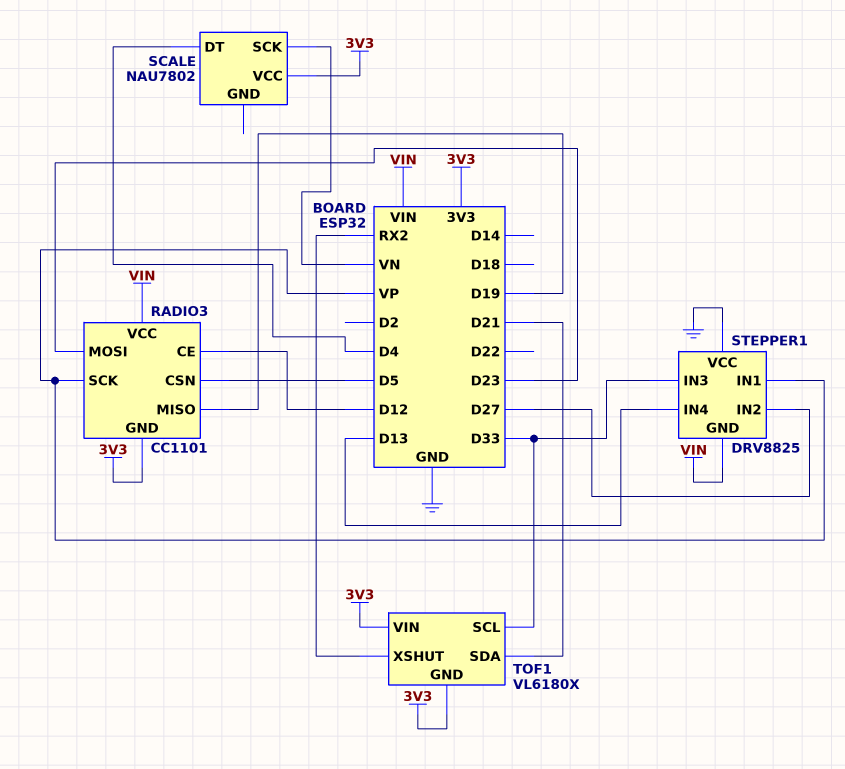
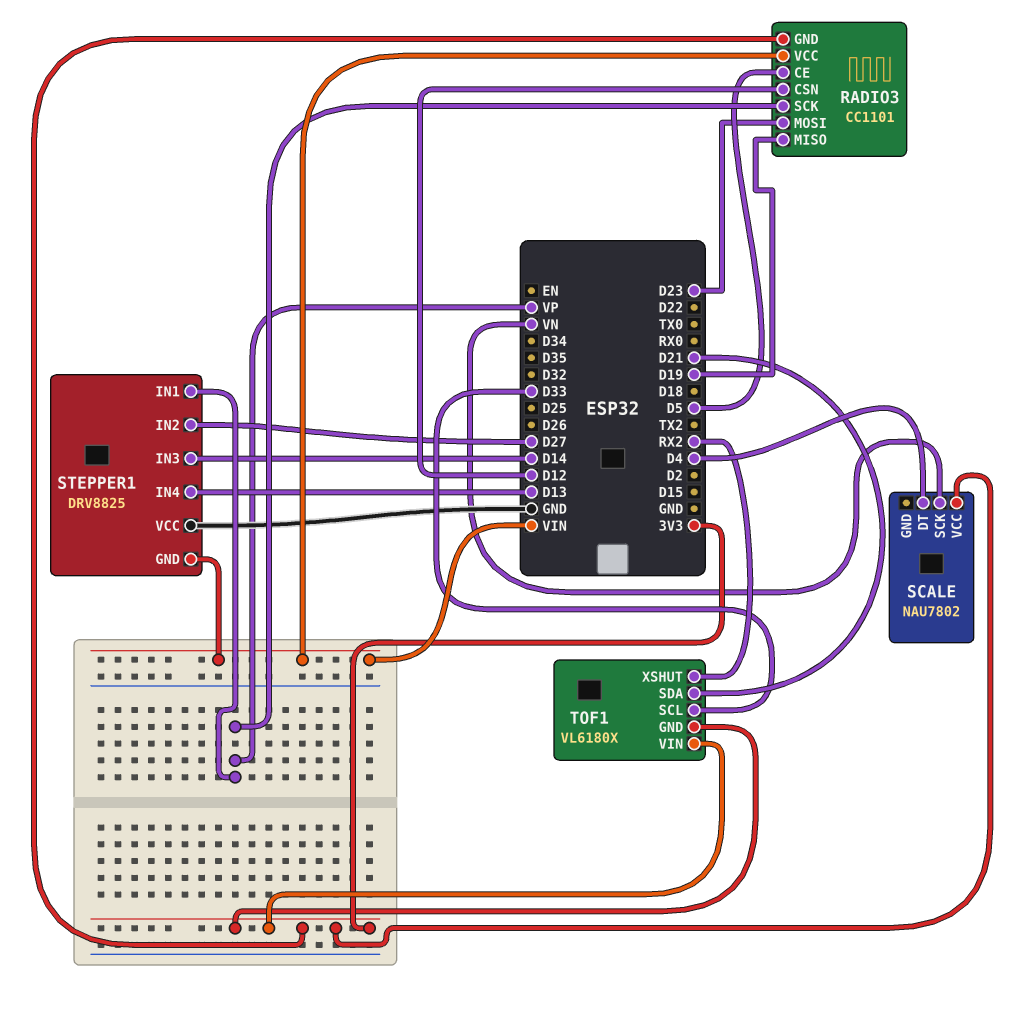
RADIO3 pin CE: D12 -> D5
RADIO3 pin CSN: D5 -> D12
STEPPER1 pin IN3: D33 -> D14

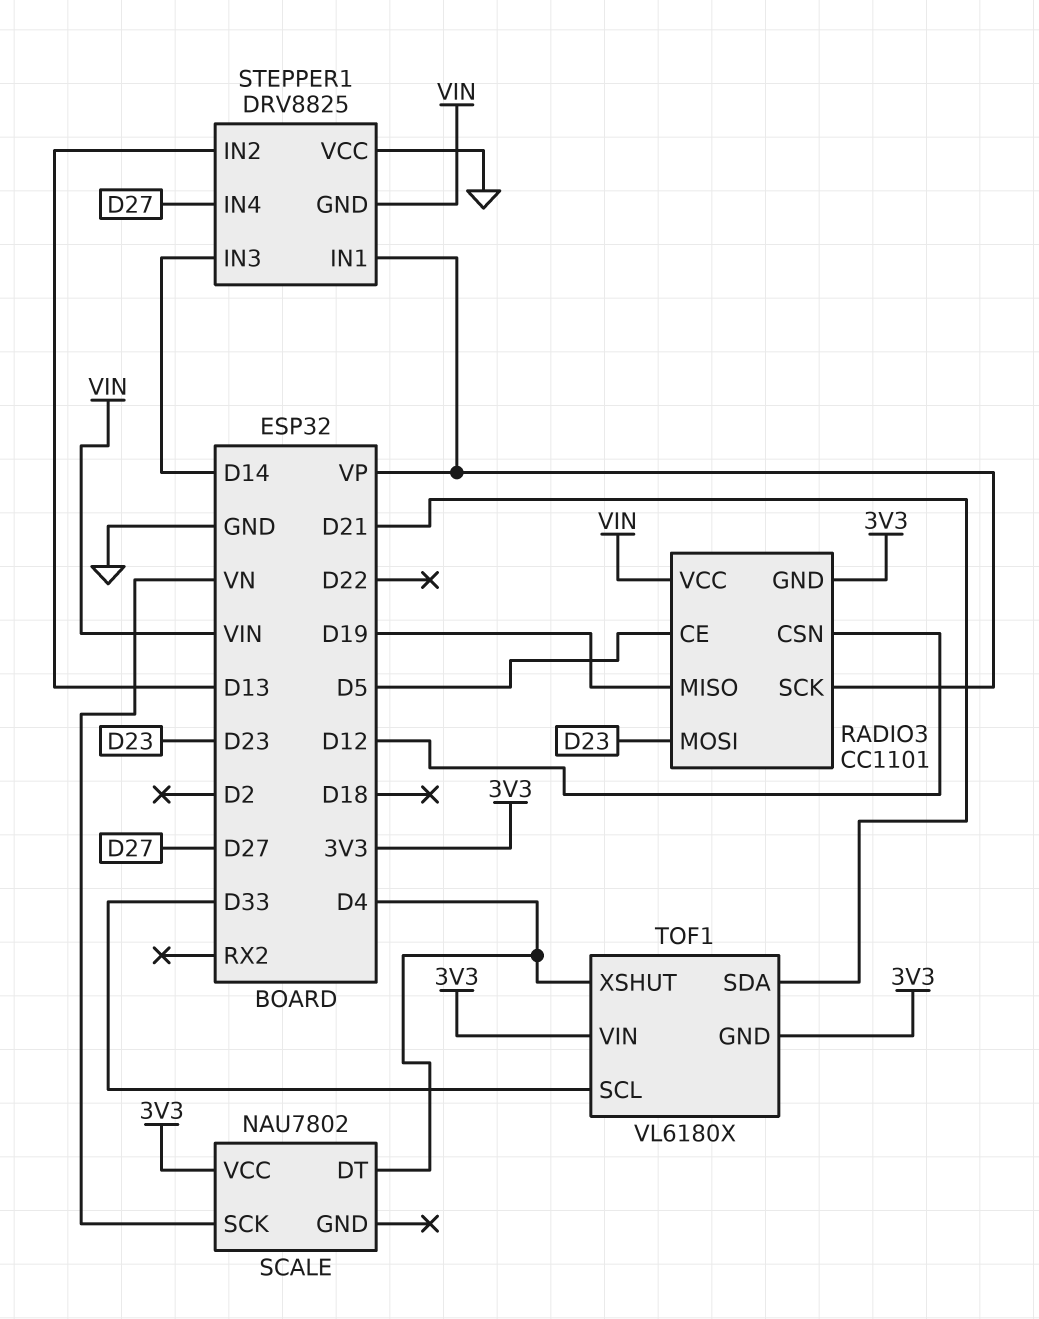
STEPPER1 pin IN2: D27 -> D13
STEPPER1 pin IN4: D13 -> D27
TOF1 pin XSHUT: RX2 -> D4

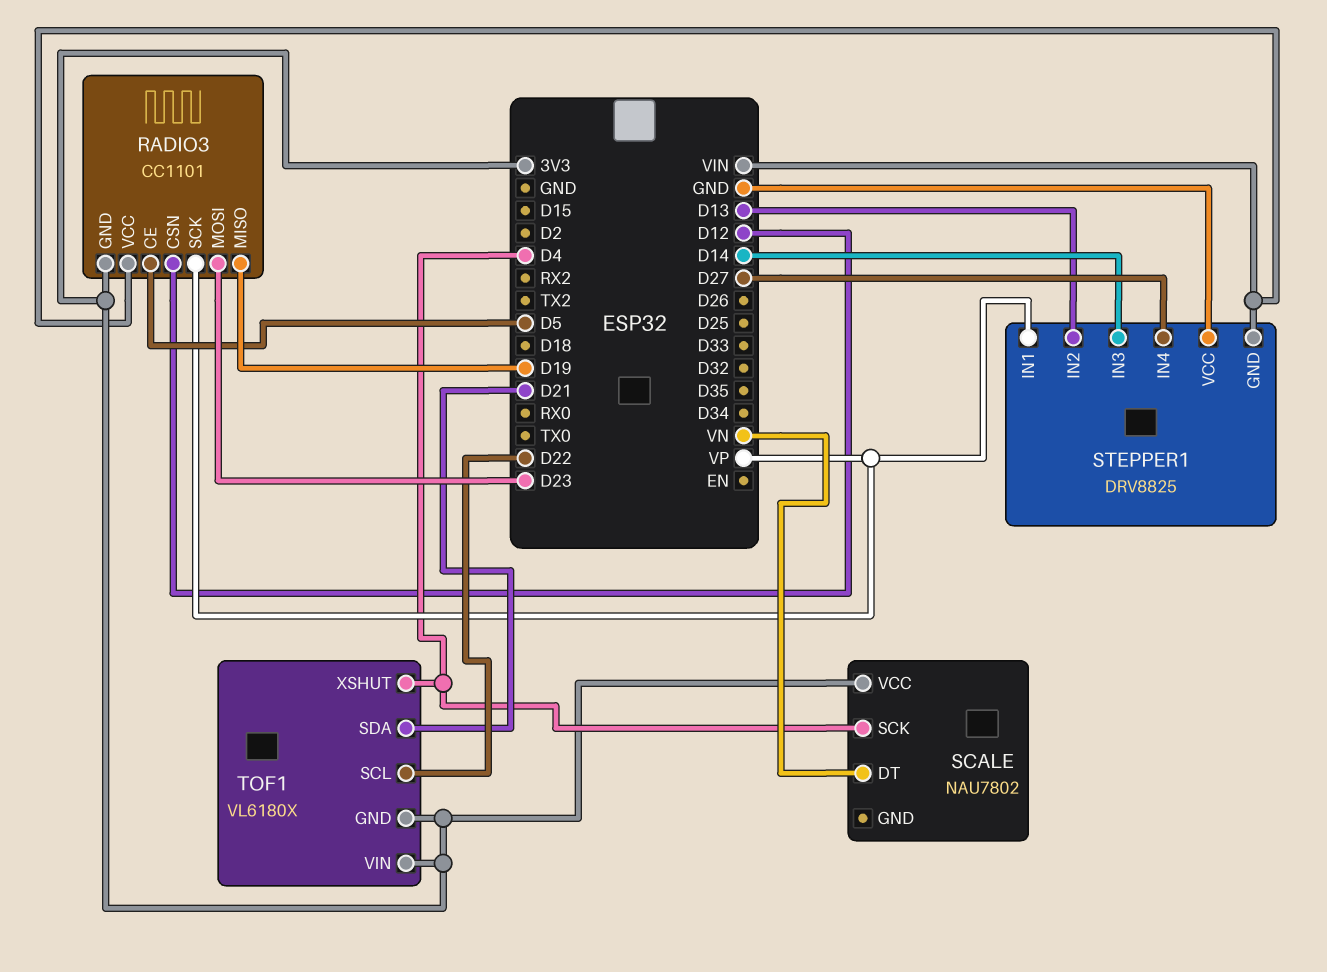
SCALE pin DT: D4 -> VN
SCALE pin SCK: VN -> D4
TOF1 pin SCL: D33 -> D22

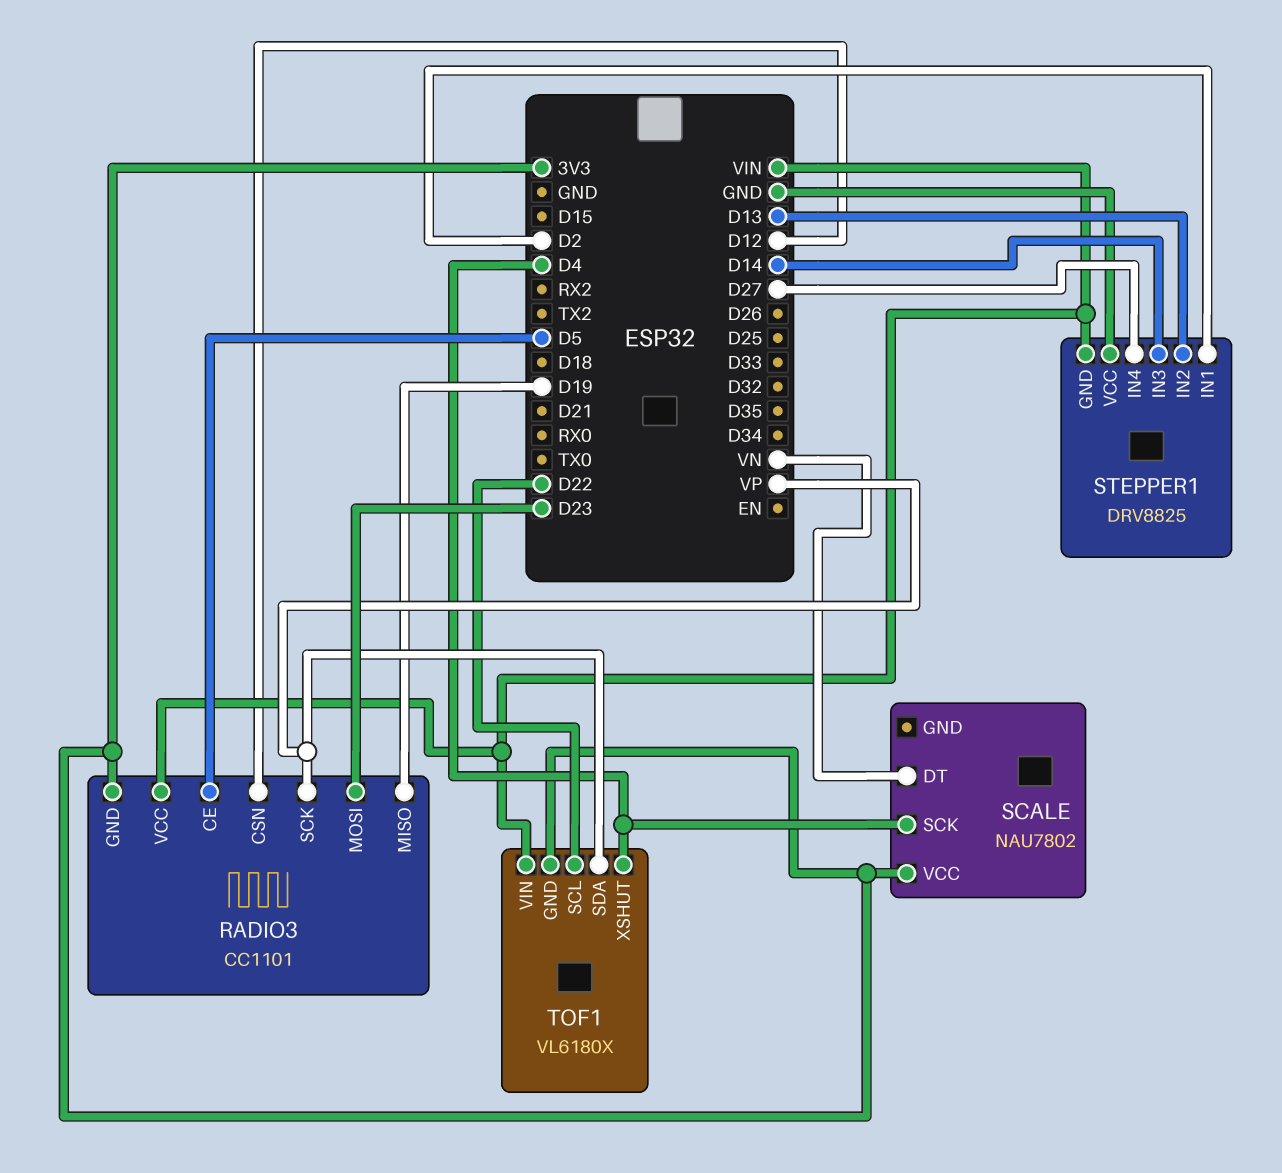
STEPPER1 pin IN1: VP -> D2
TOF1 pin SDA: D21 -> VP
TOF1 pin VIN: 3V3 -> VIN

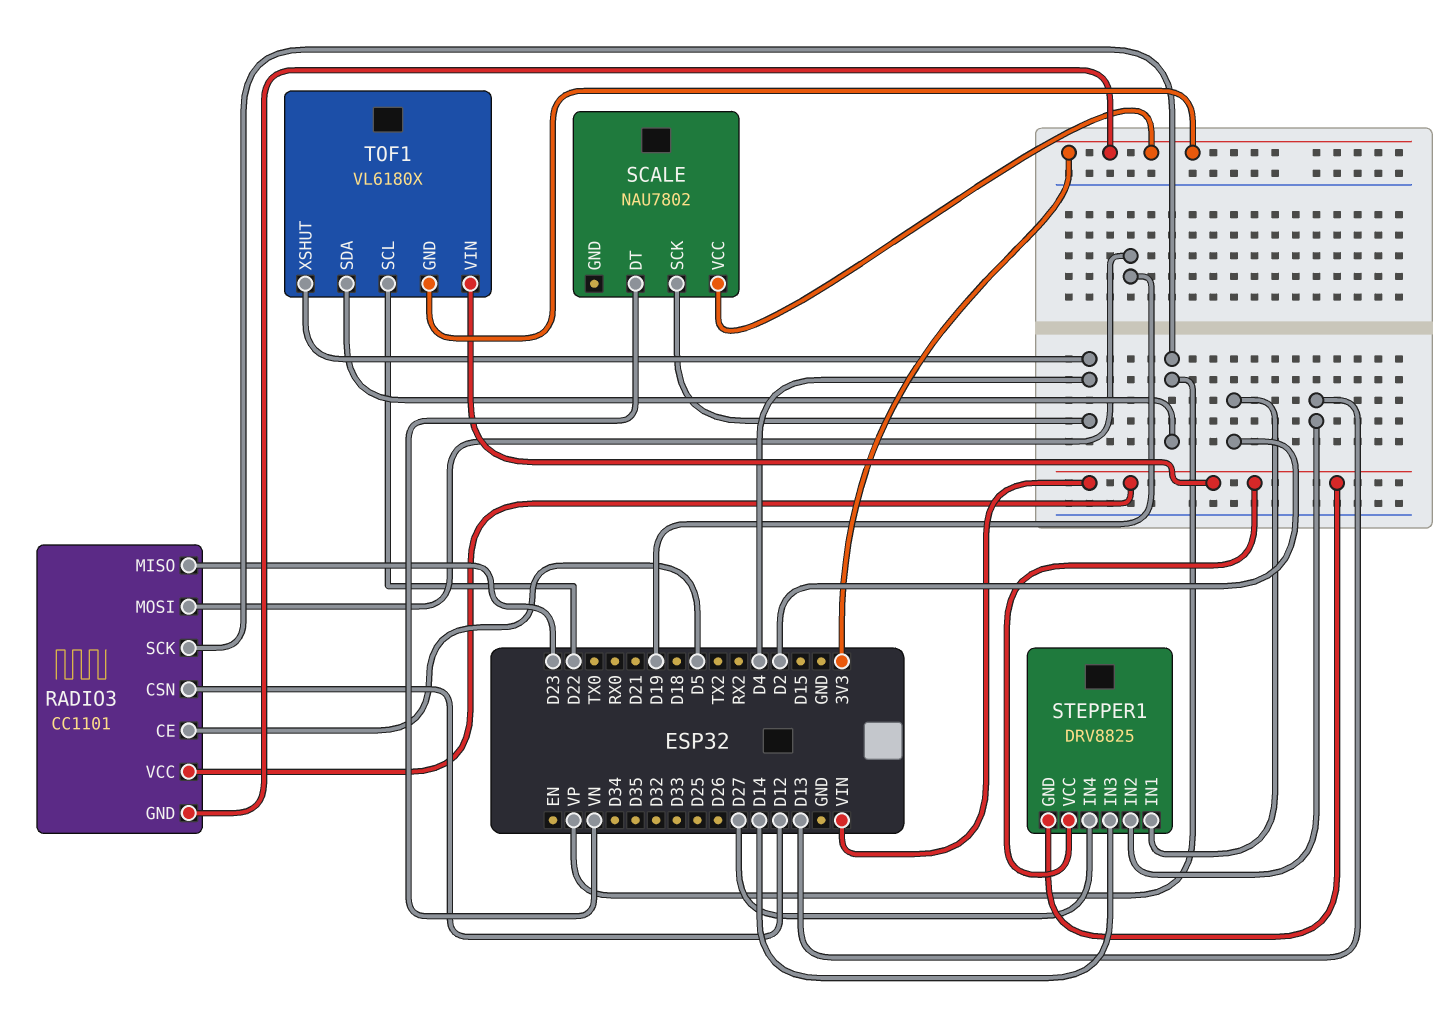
RADIO3 pin MISO: D19 -> D23
RADIO3 pin MOSI: D23 -> D19
STEPPER1 pin VCC: GND -> VIN

